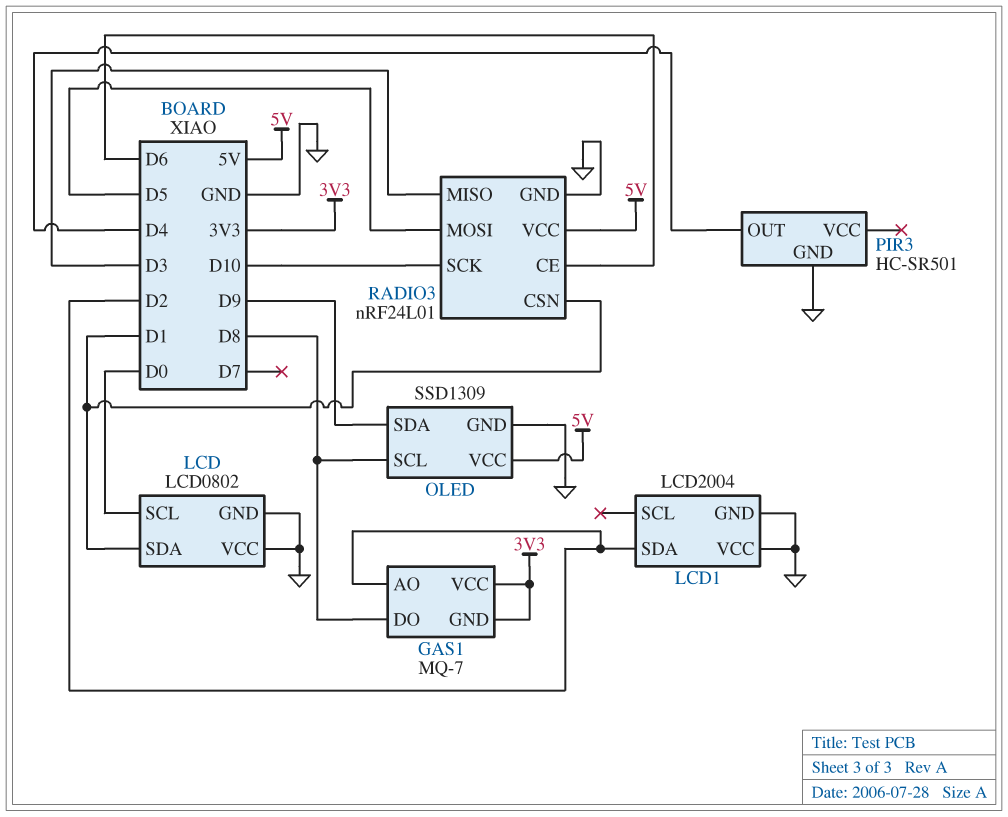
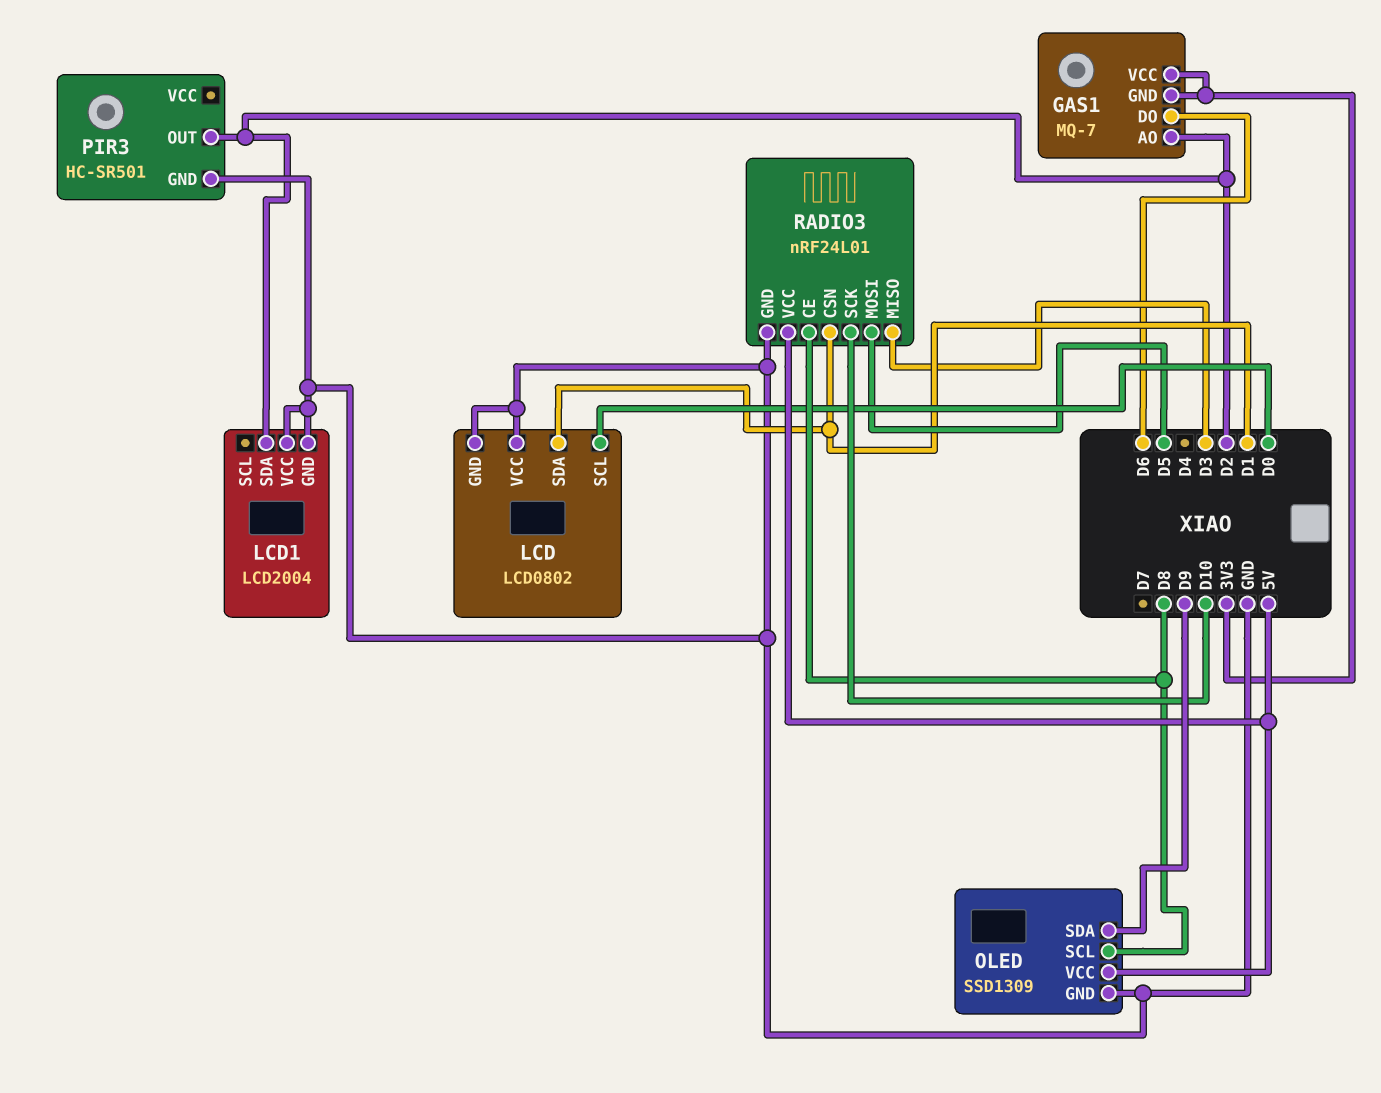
GAS1 pin DO: D8 -> D6
PIR3 pin OUT: D4 -> D2
RADIO3 pin CE: D6 -> D8

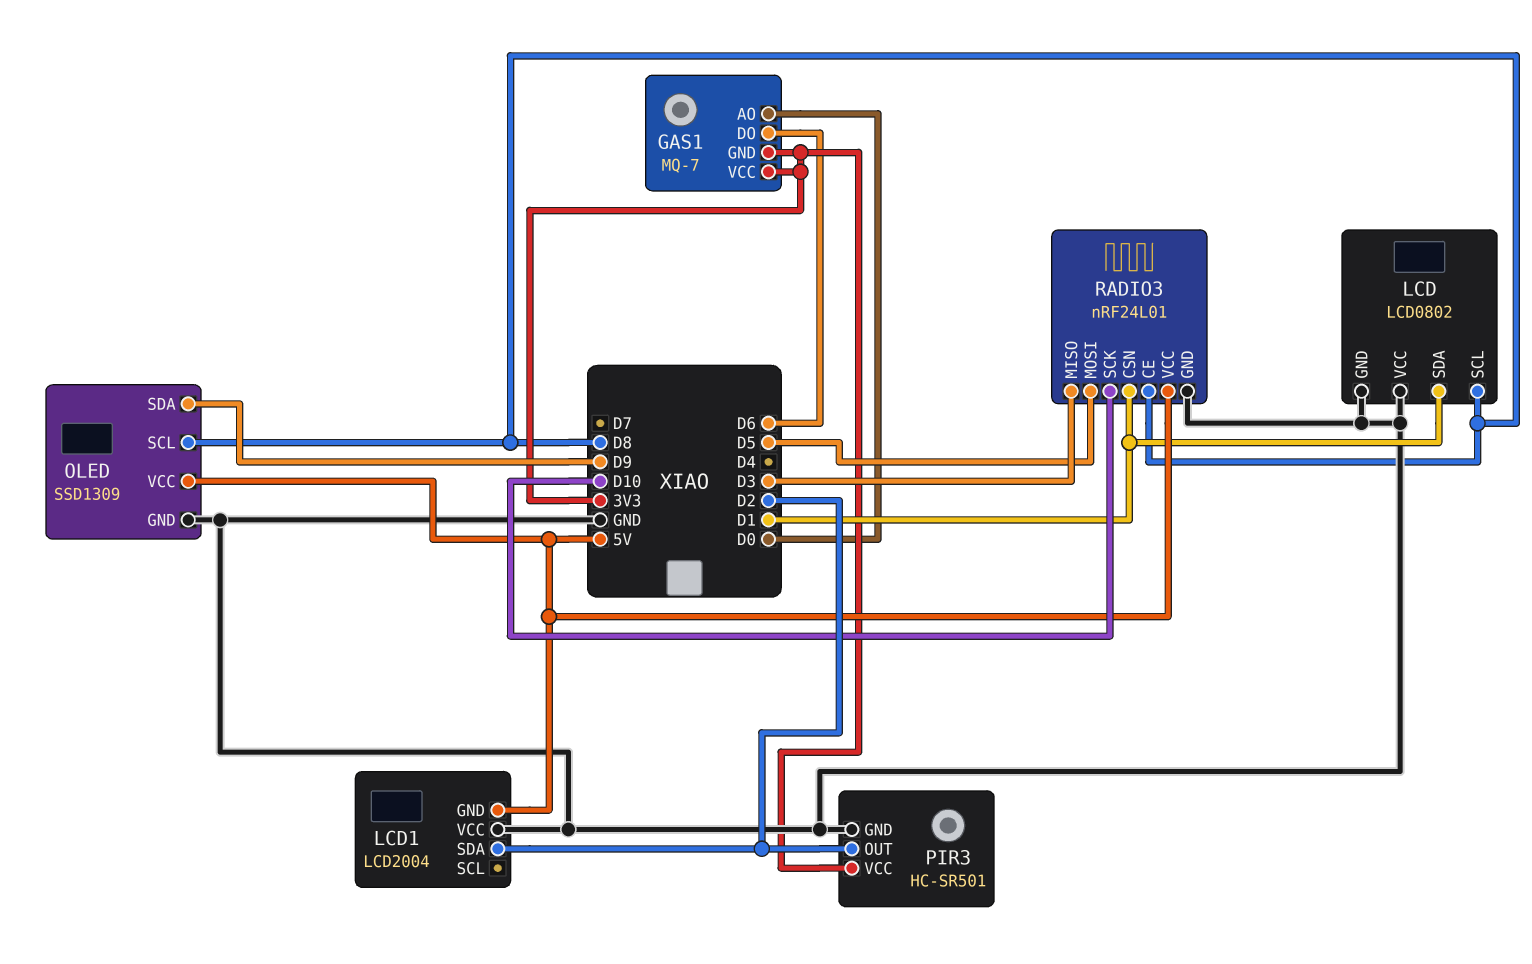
GAS1 pin AO: D2 -> D0
LCD pin SCL: D0 -> D8
LCD1 pin GND: GND -> 5V
PIR3 pin VCC: none -> 3V3

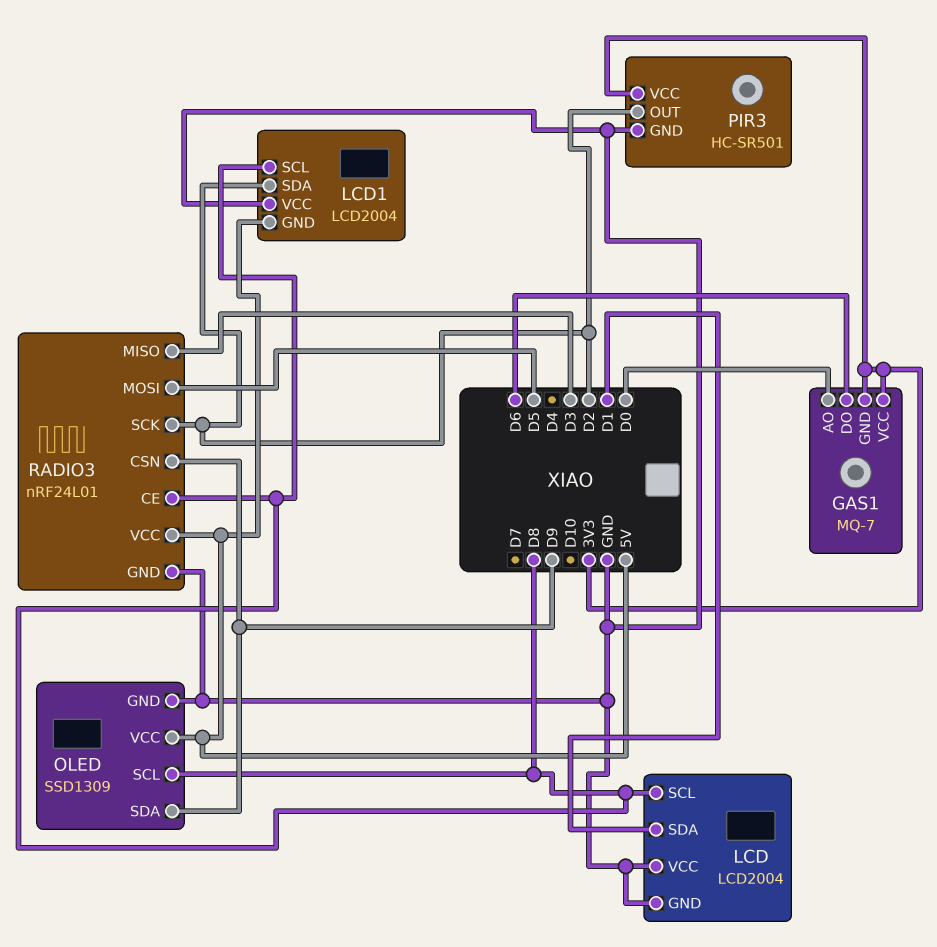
LCD: LCD0802 -> LCD2004
LCD1 pin SCL: none -> D8
RADIO3 pin CSN: D1 -> D9
RADIO3 pin SCK: D10 -> D2

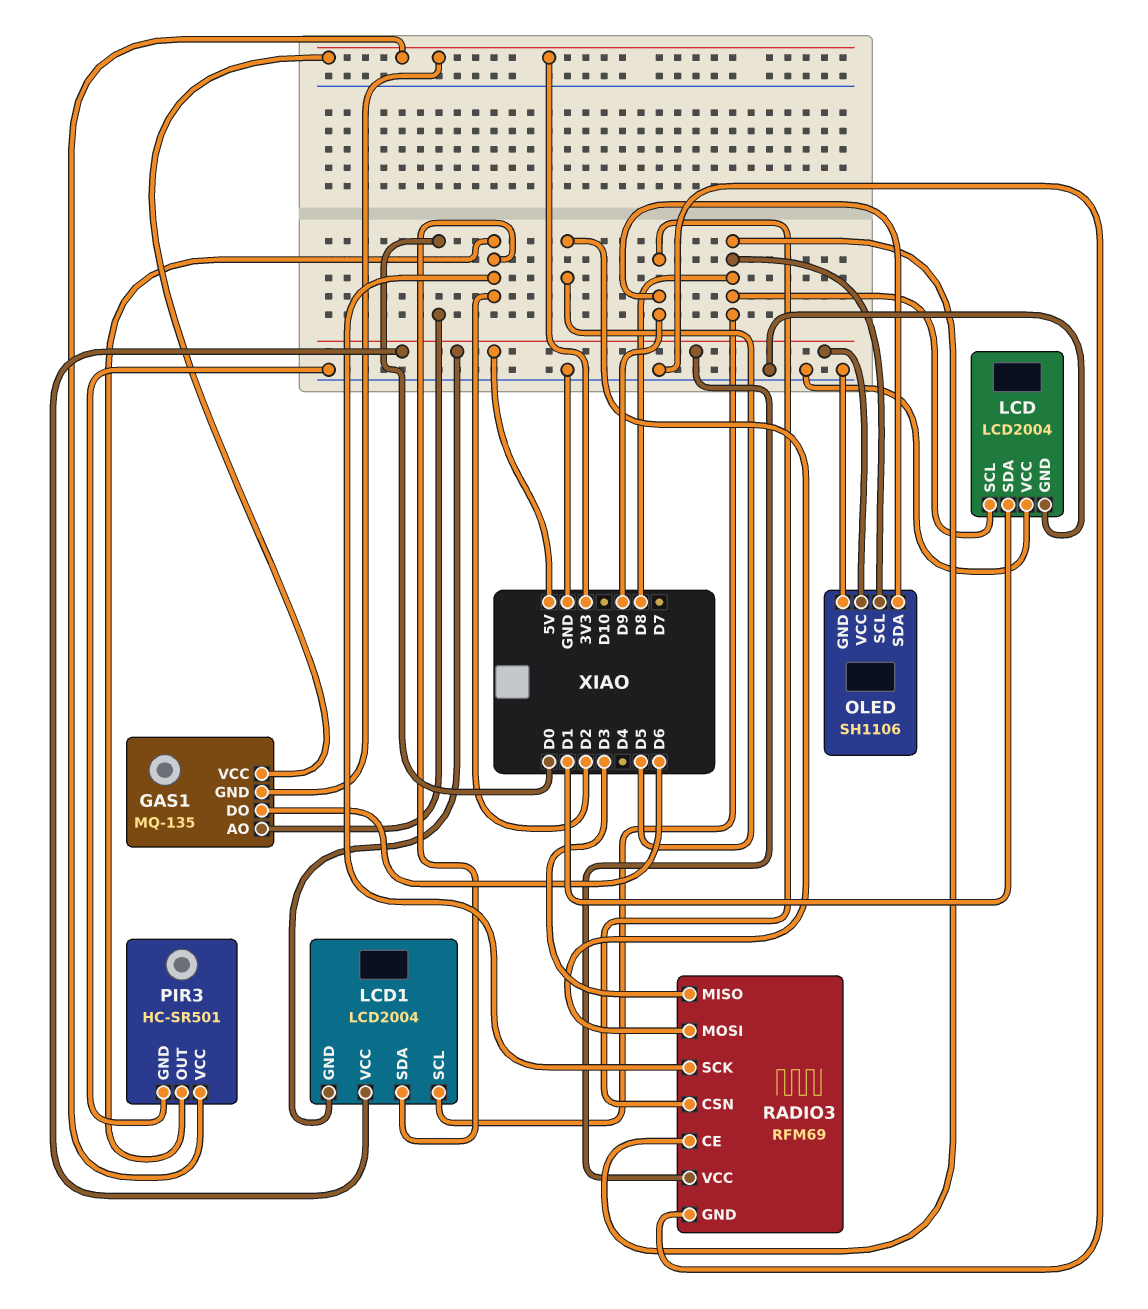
GAS1: MQ-7 -> MQ-135
LCD1 pin VCC: GND -> 5V
OLED: SSD1309 -> SH1106
RADIO3: nRF24L01 -> RFM69

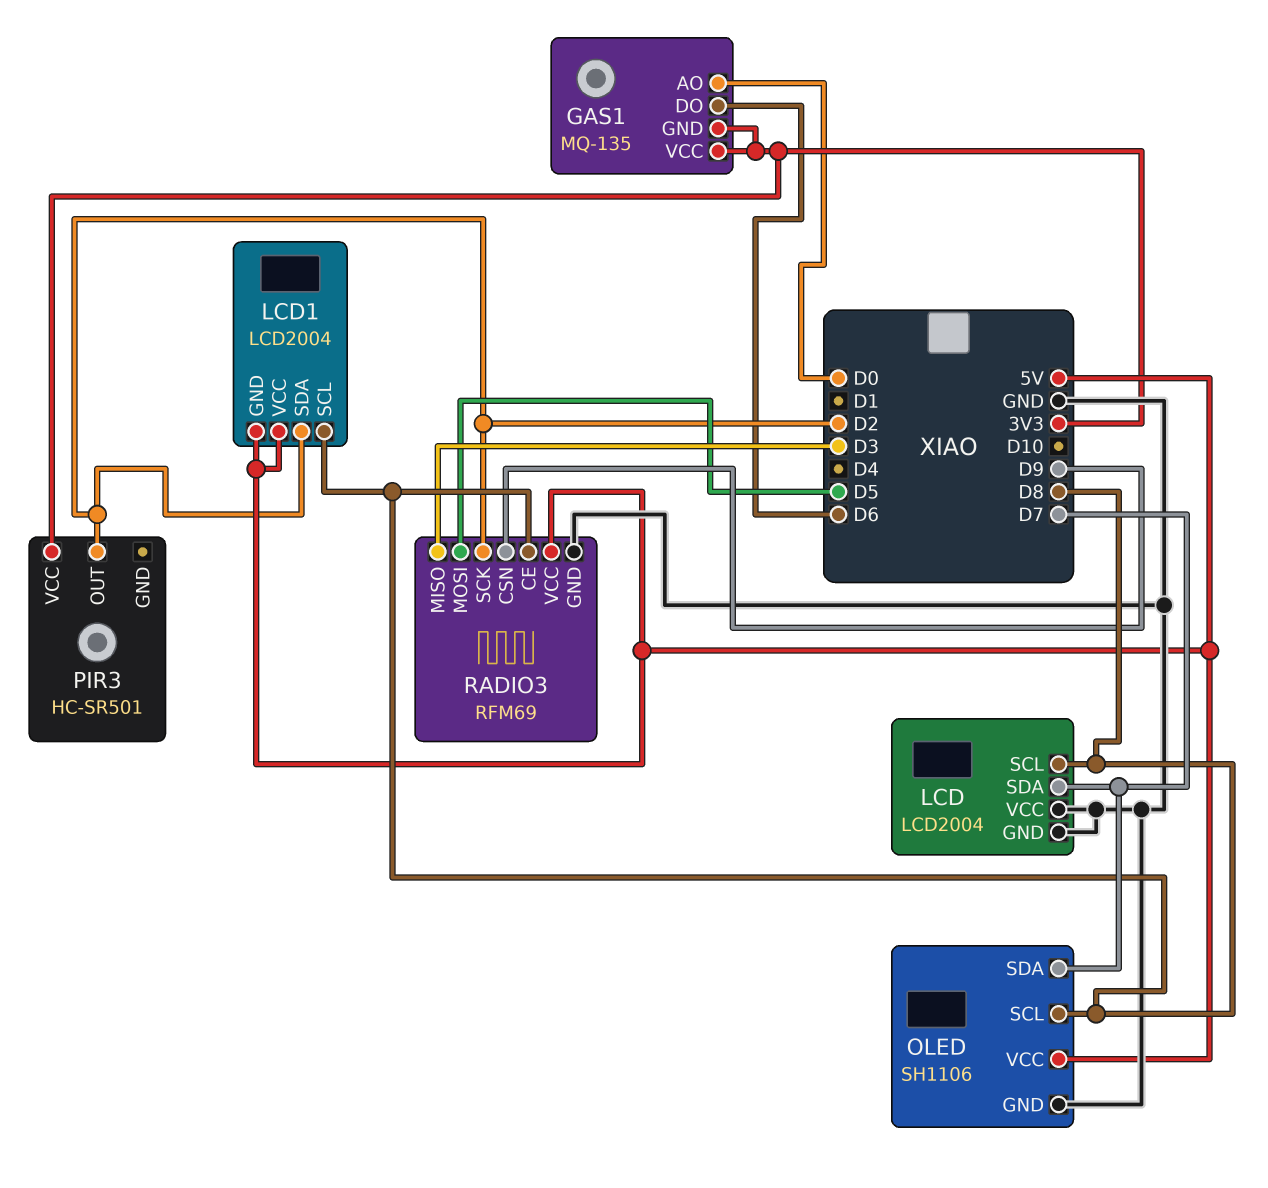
LCD pin SDA: D1 -> D7
OLED pin SDA: D9 -> D7
PIR3 pin GND: GND -> none

